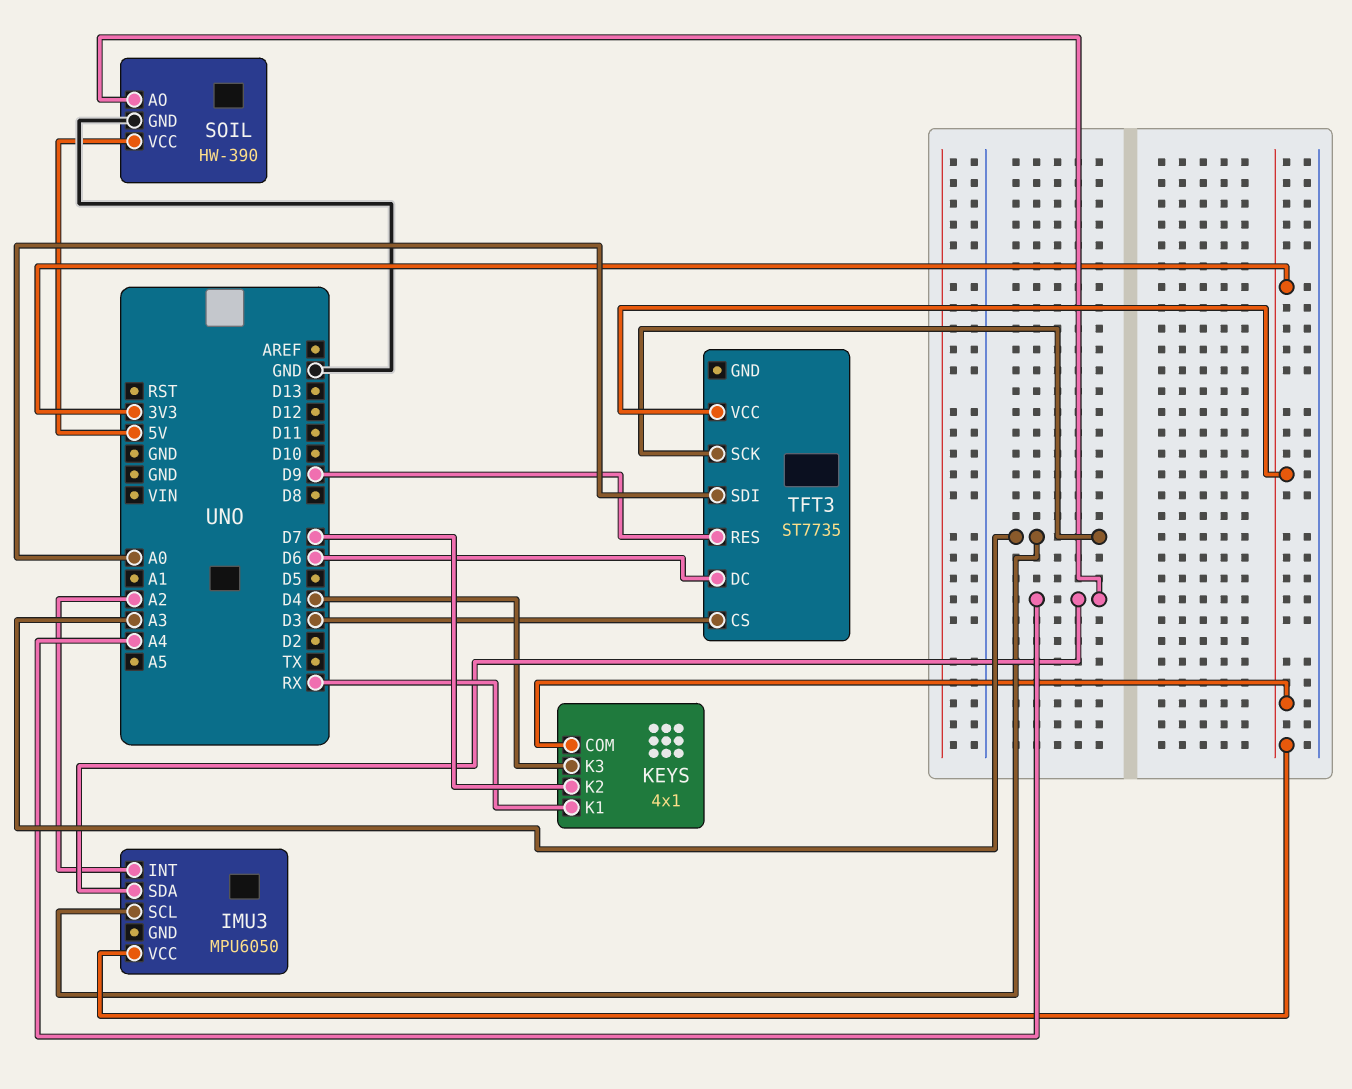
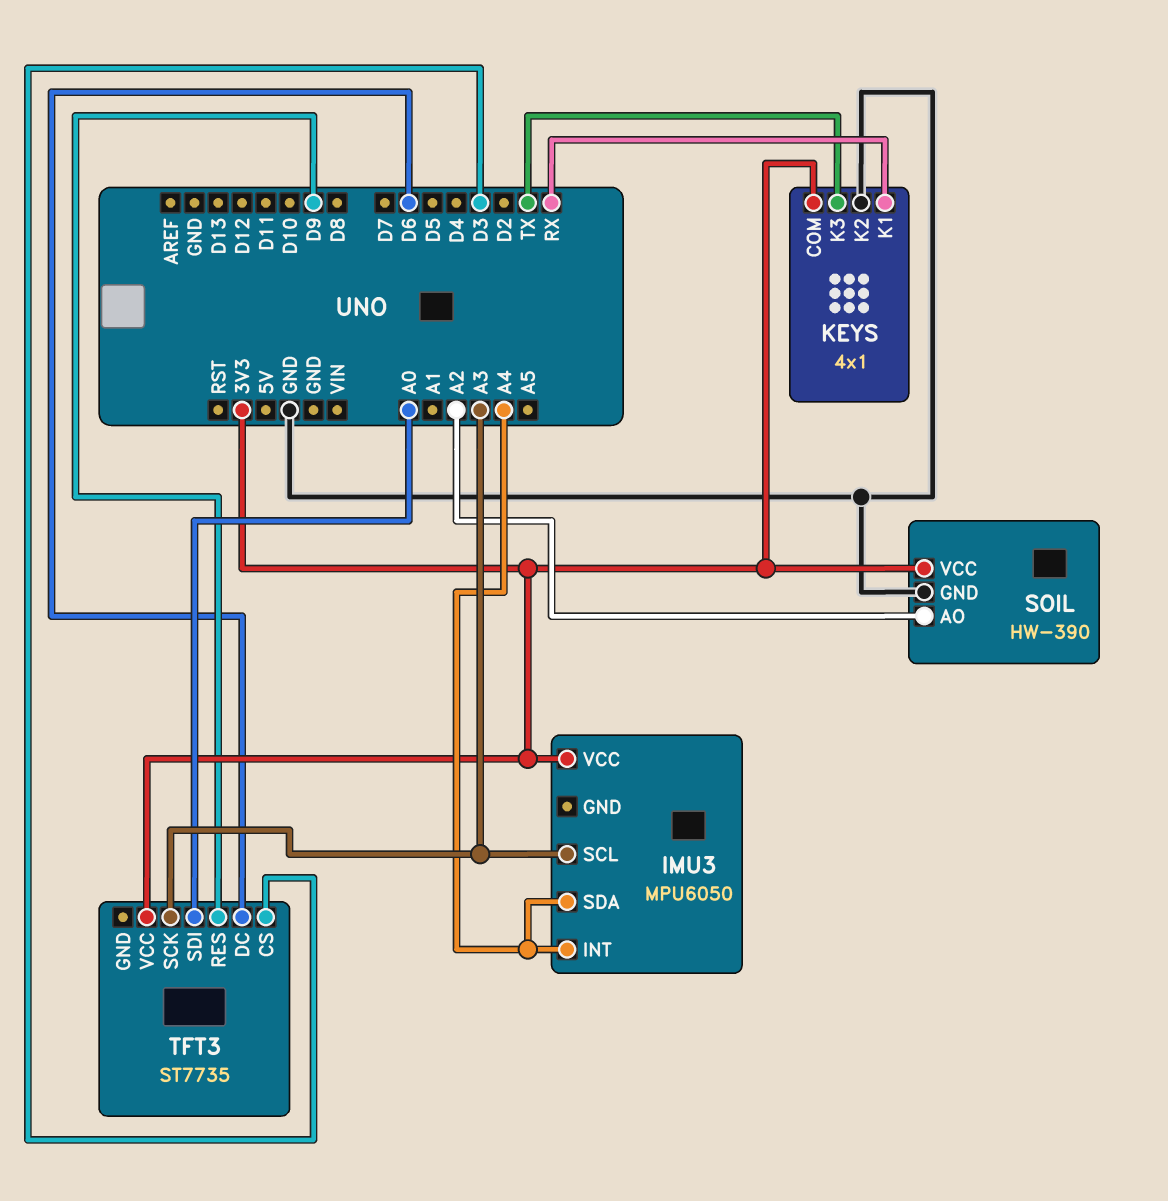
IMU3 pin INT: A2 -> A4
KEYS pin K2: D7 -> GND
KEYS pin K3: D4 -> TX
SOIL pin AO: A4 -> A2
SOIL pin VCC: 5V -> 3V3

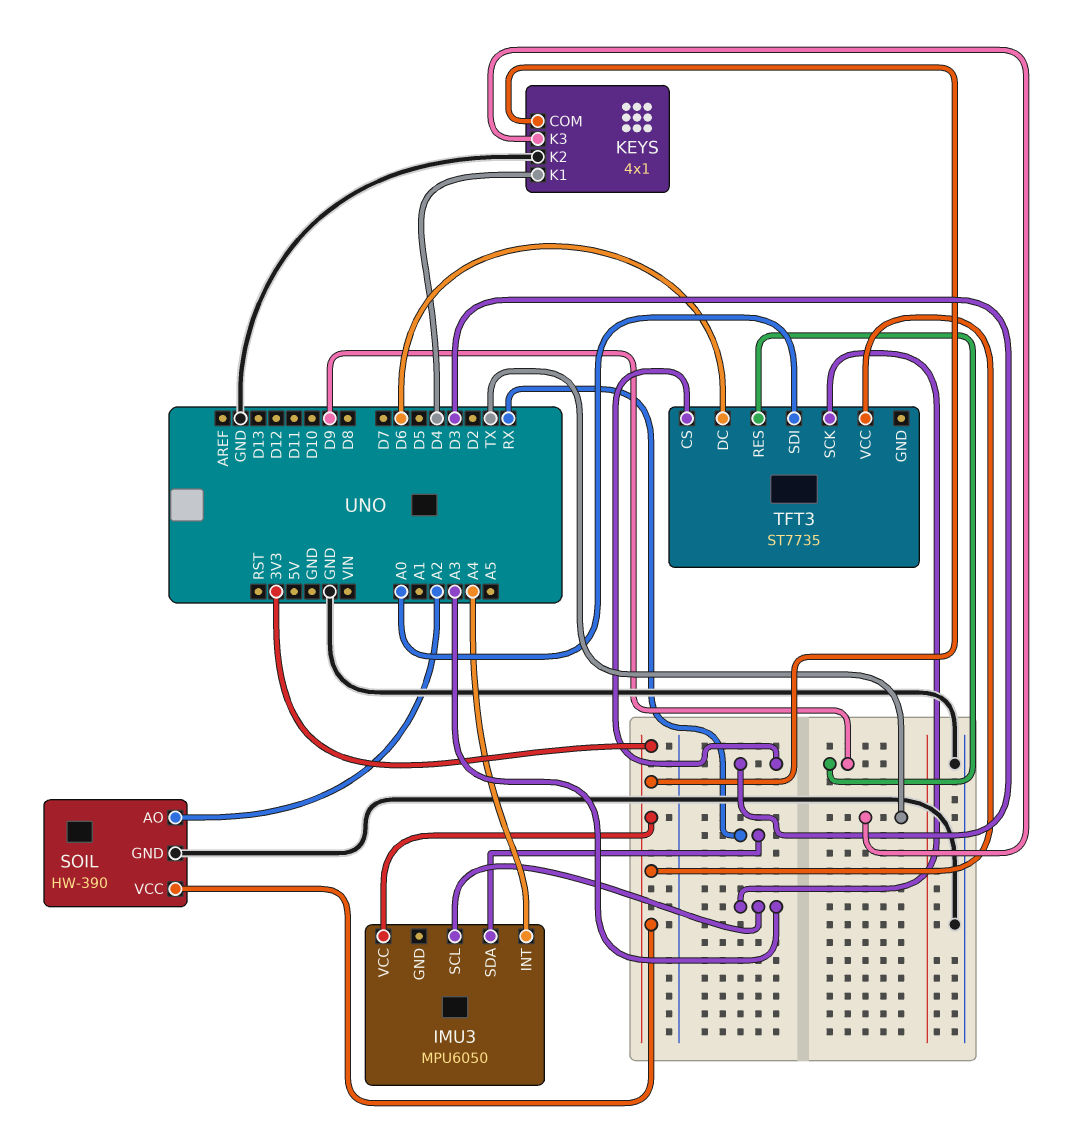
IMU3 pin SDA: A4 -> RX
KEYS pin K1: RX -> D4

